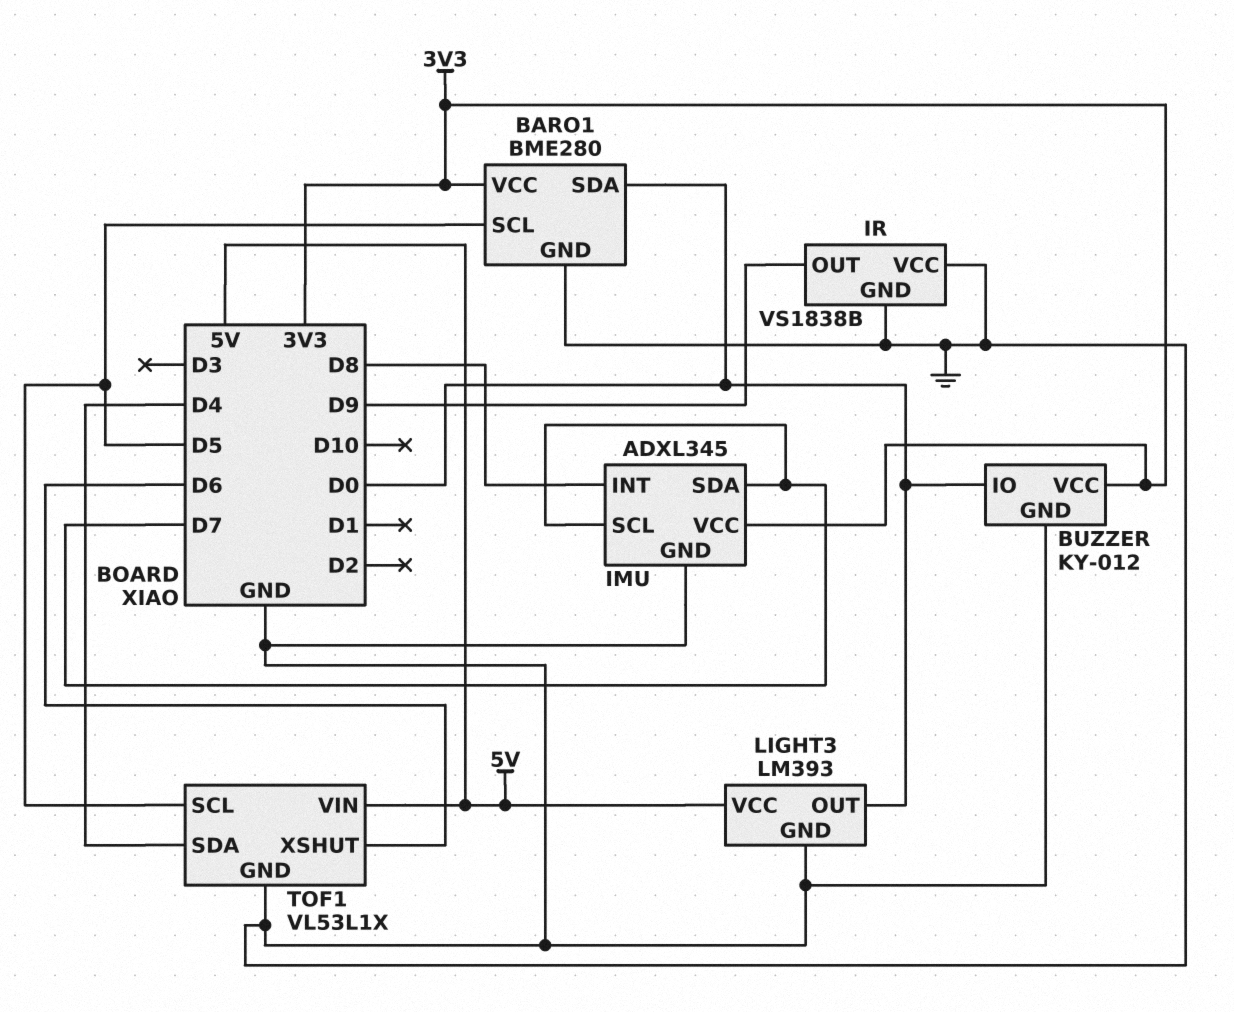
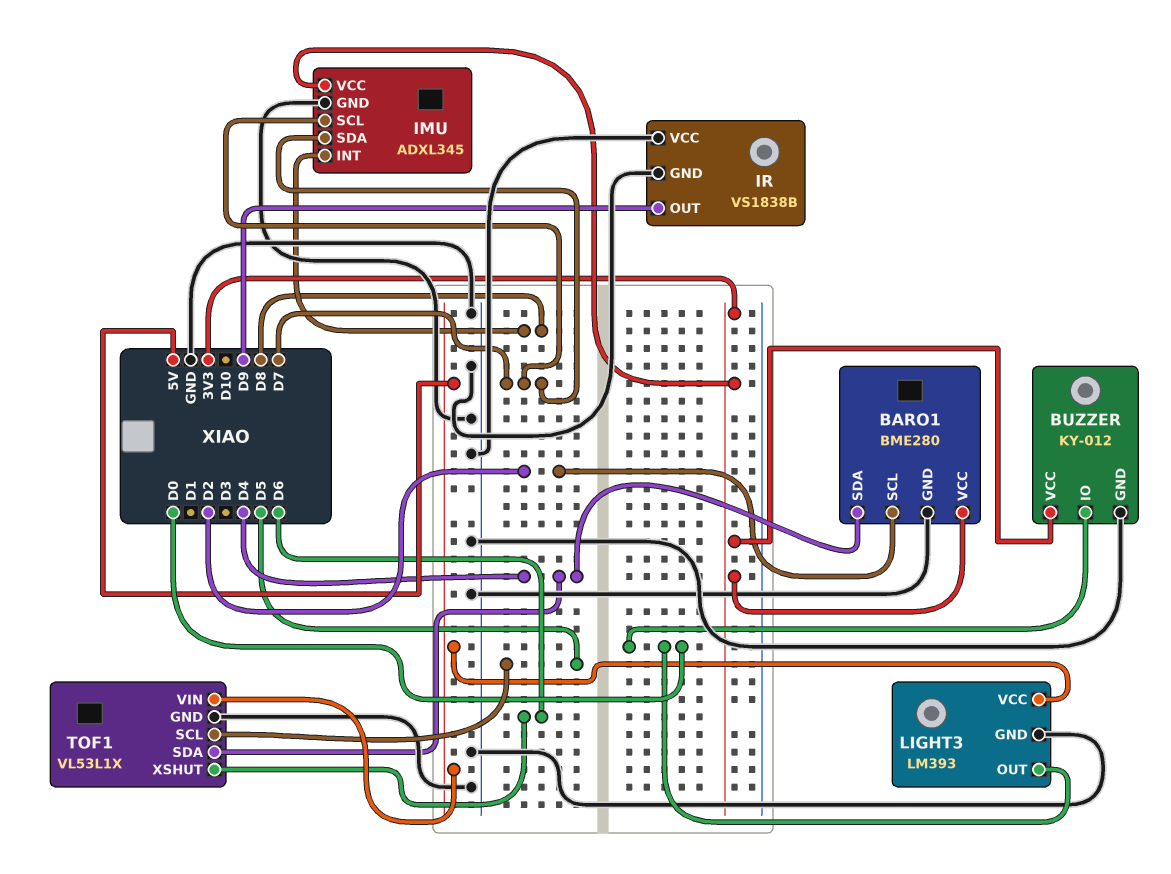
BARO1 pin SCL: D5 -> D2
BARO1 pin SDA: D0 -> D4

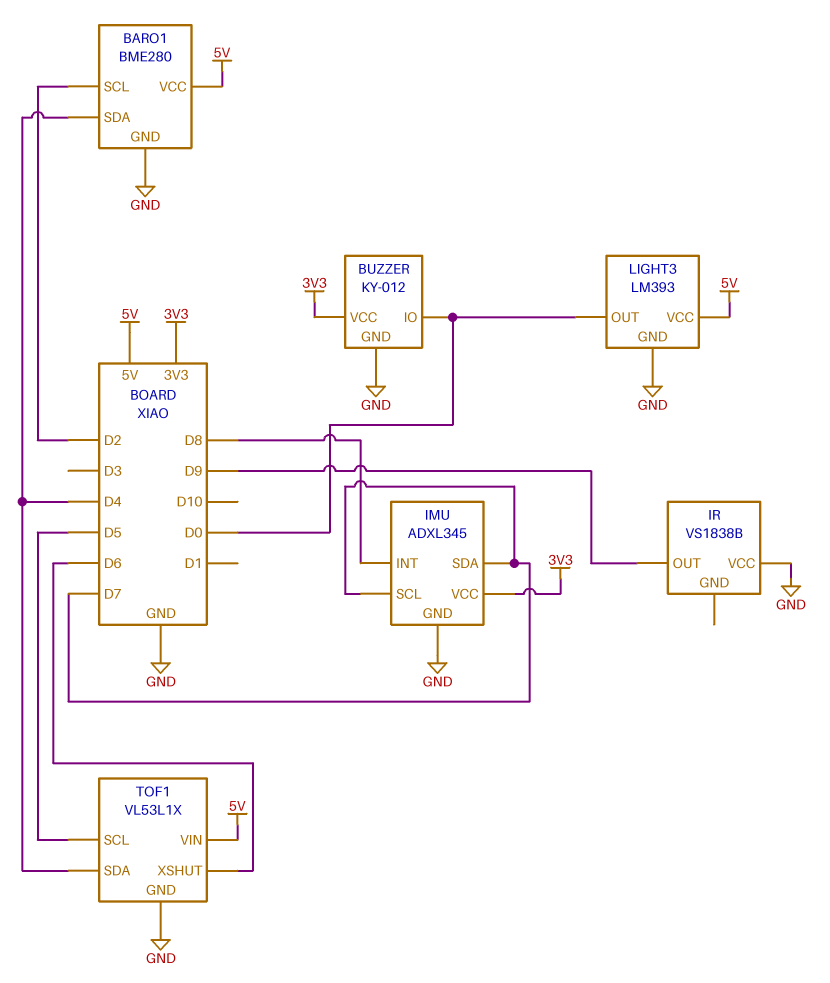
BARO1 pin VCC: 3V3 -> 5V
IR pin GND: GND -> none

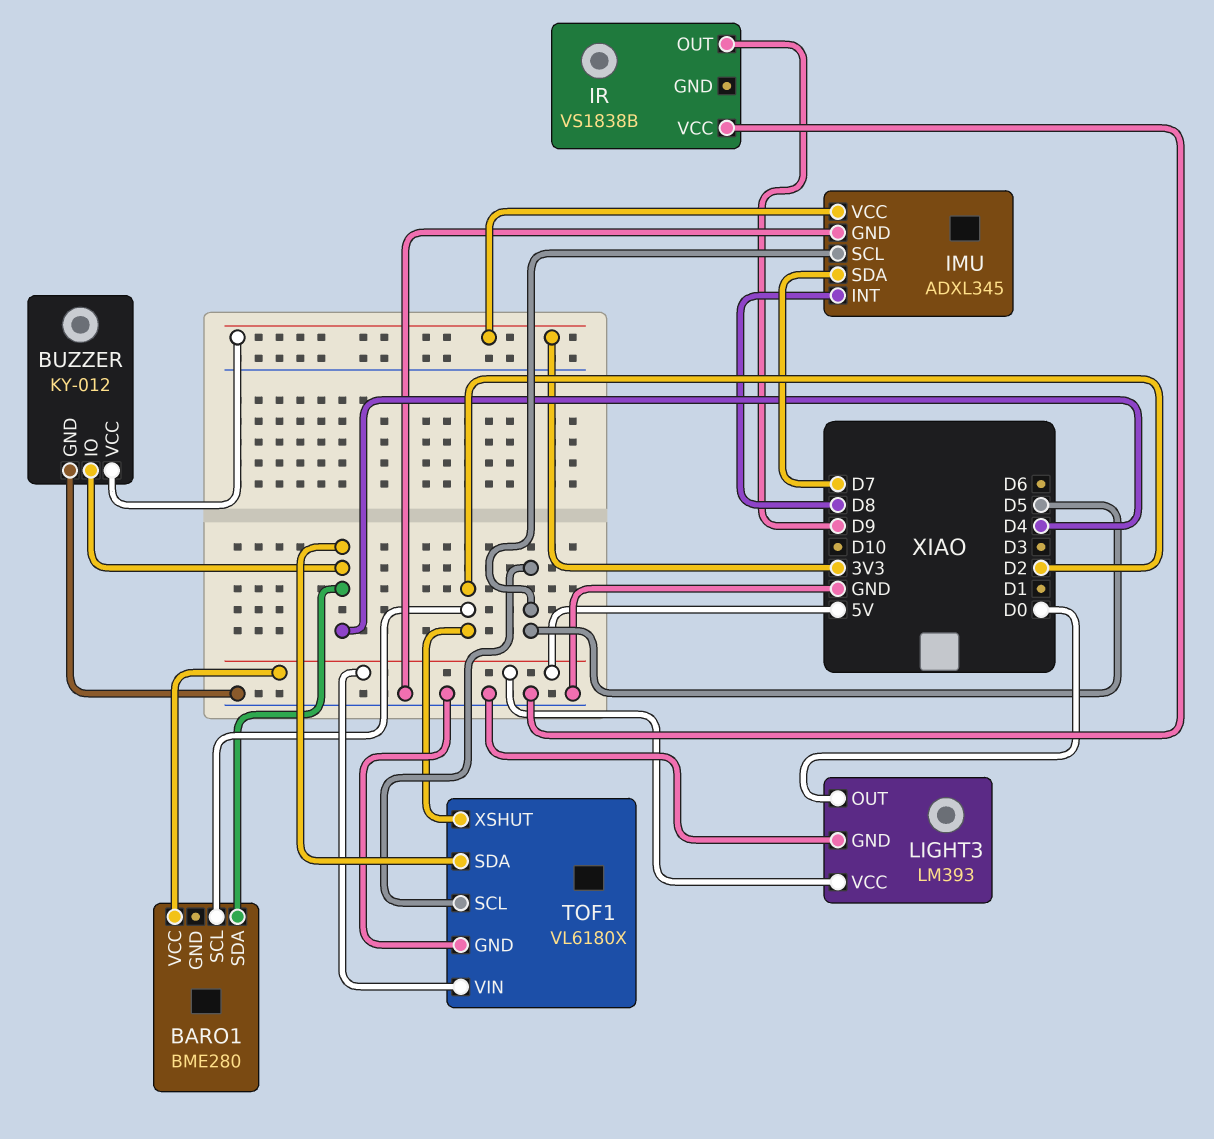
BARO1 pin GND: GND -> none
BUZZER pin IO: D0 -> D4
IMU pin SCL: D7 -> D5
TOF1: VL53L1X -> VL6180X
TOF1 pin XSHUT: D6 -> D2

